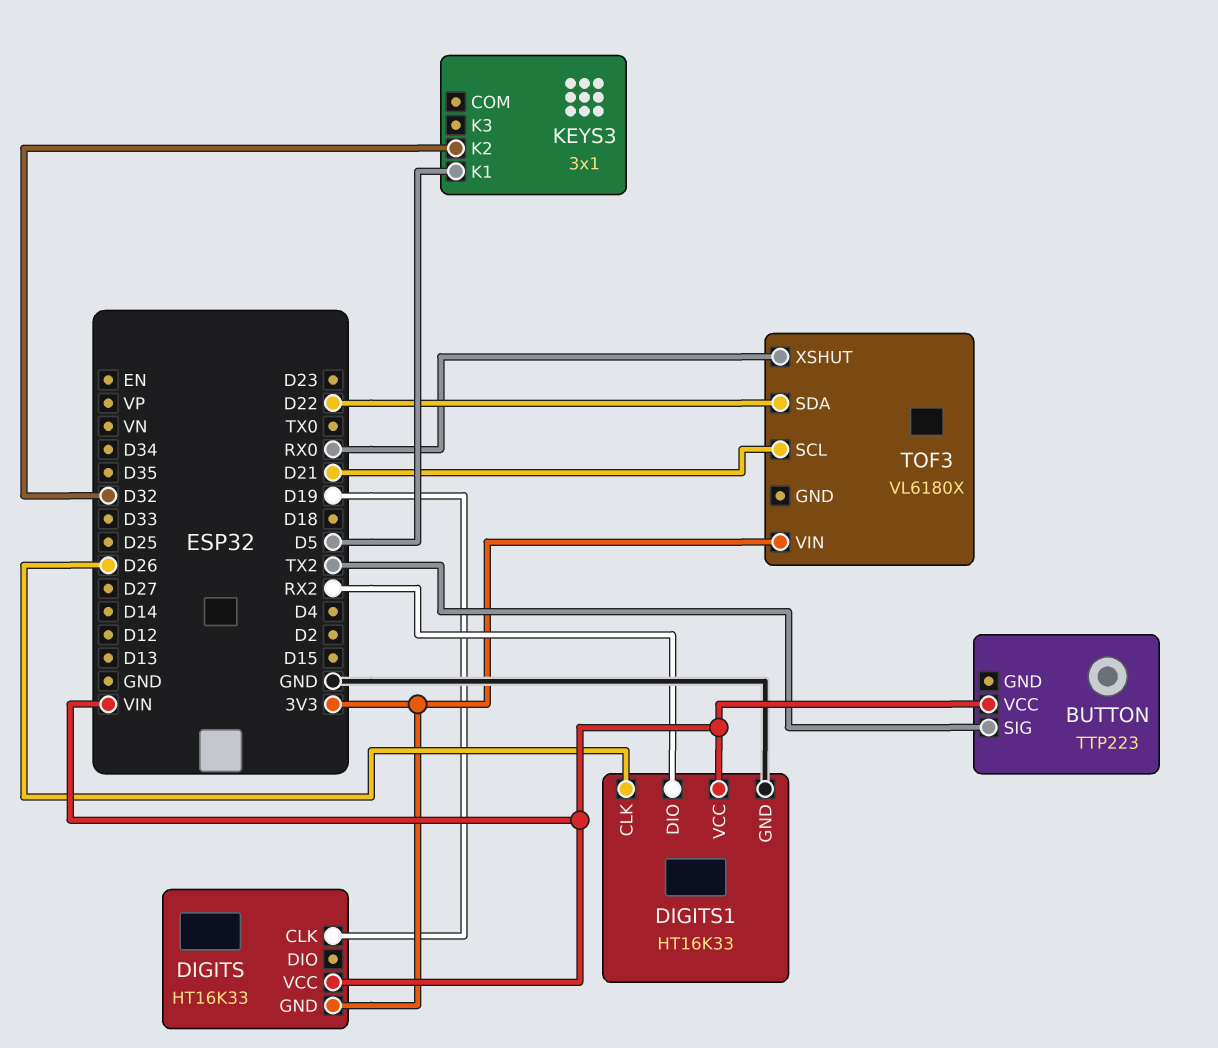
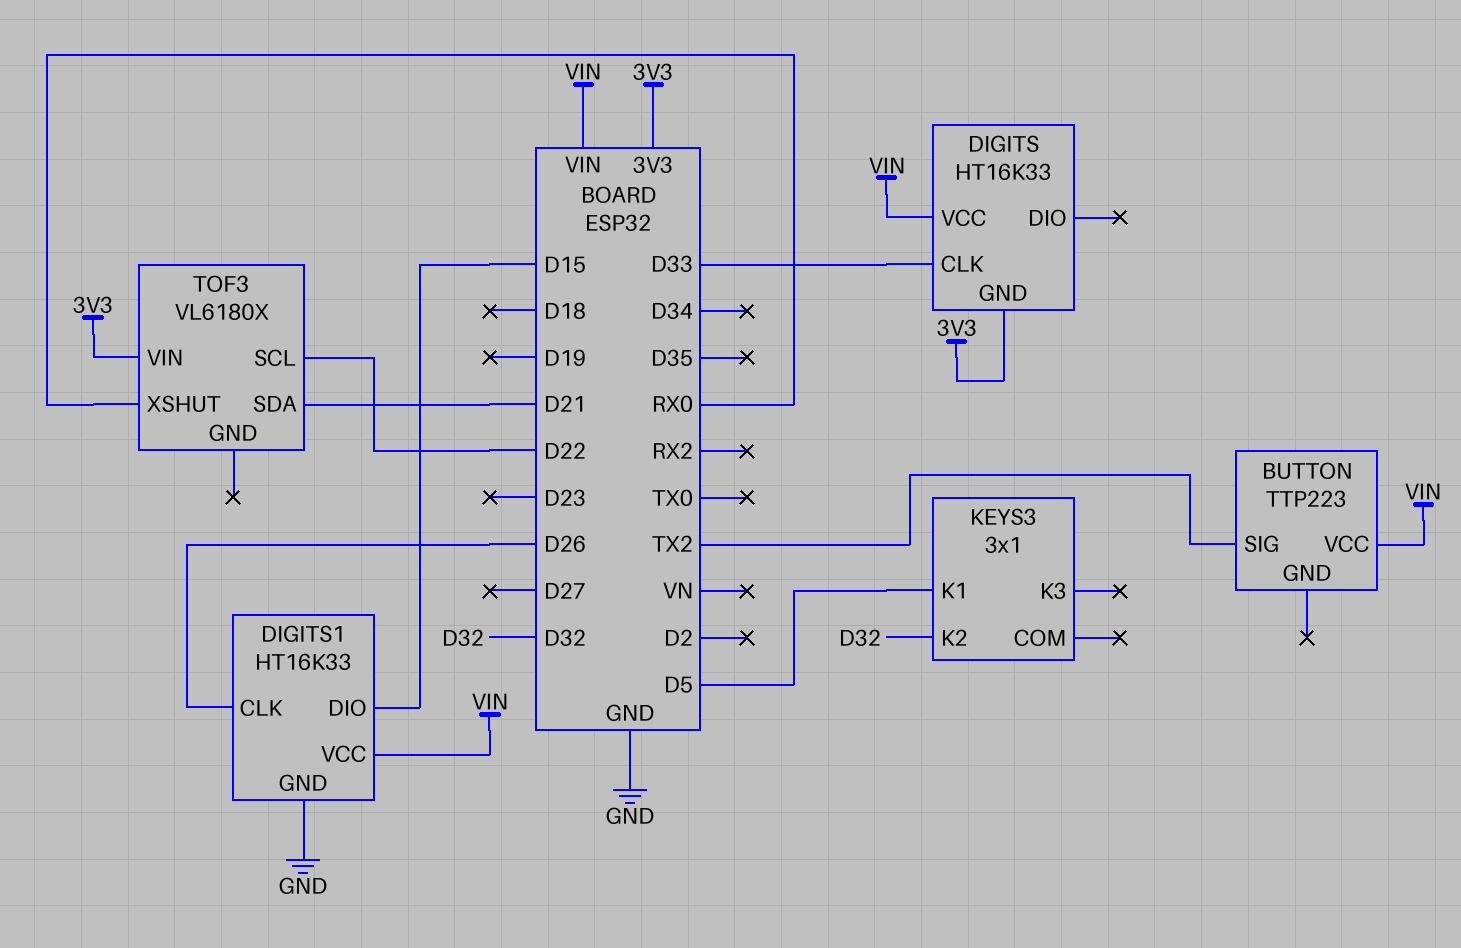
DIGITS pin CLK: D19 -> D33
DIGITS1 pin DIO: RX2 -> D15
TOF3 pin SCL: D21 -> D22
TOF3 pin SDA: D22 -> D21

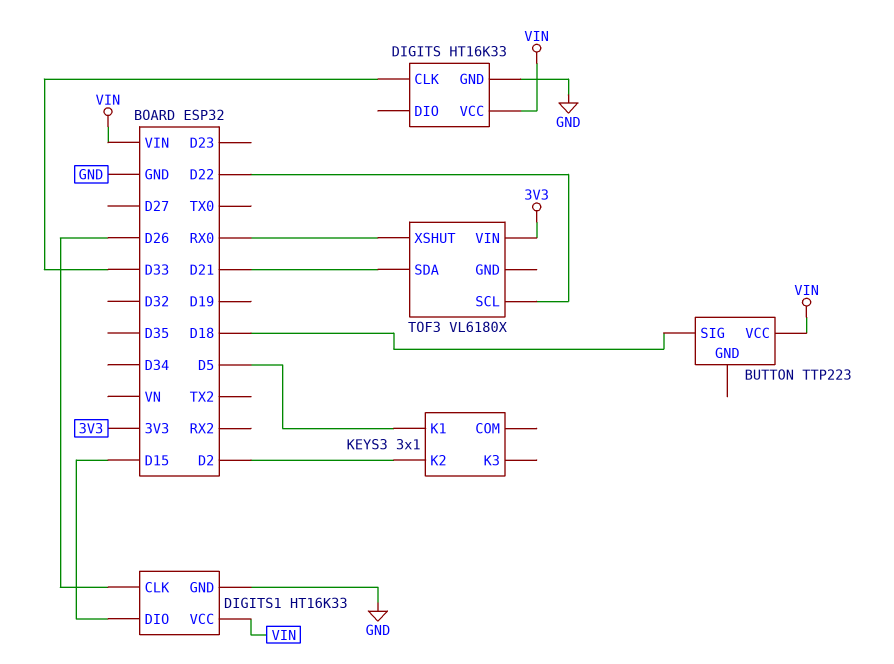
BUTTON pin SIG: TX2 -> D18
DIGITS pin GND: 3V3 -> GND
KEYS3 pin K2: D32 -> D2

